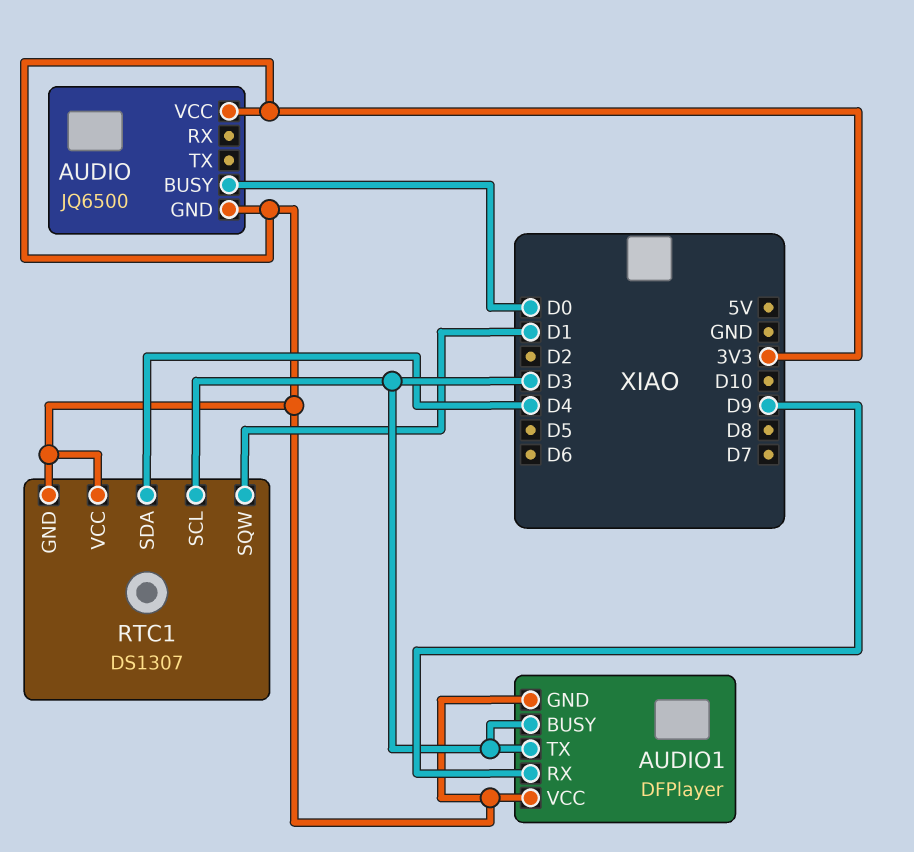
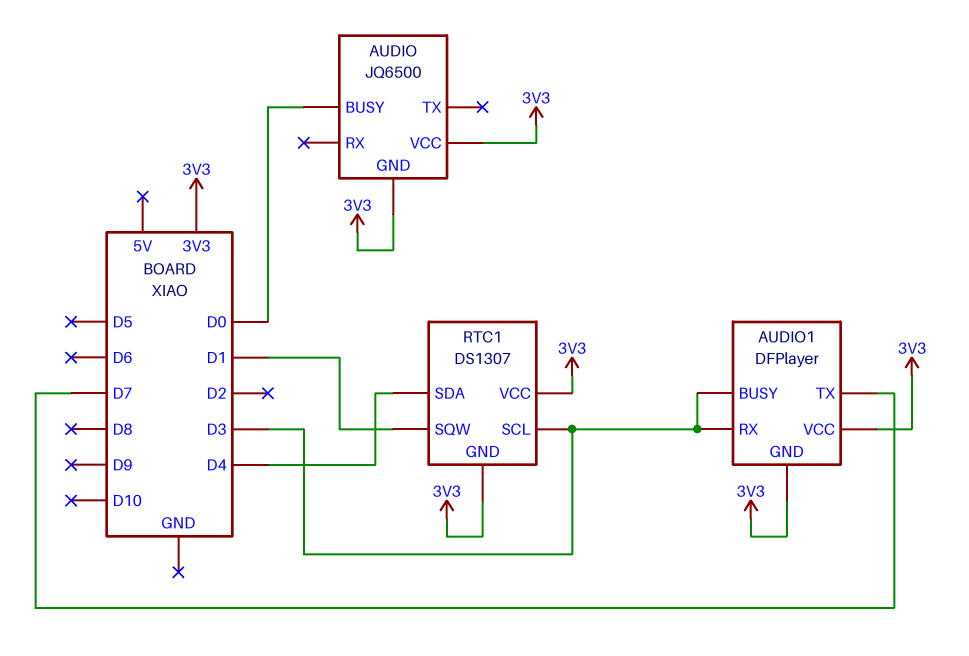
AUDIO1 pin RX: D9 -> D3
AUDIO1 pin TX: D3 -> D7

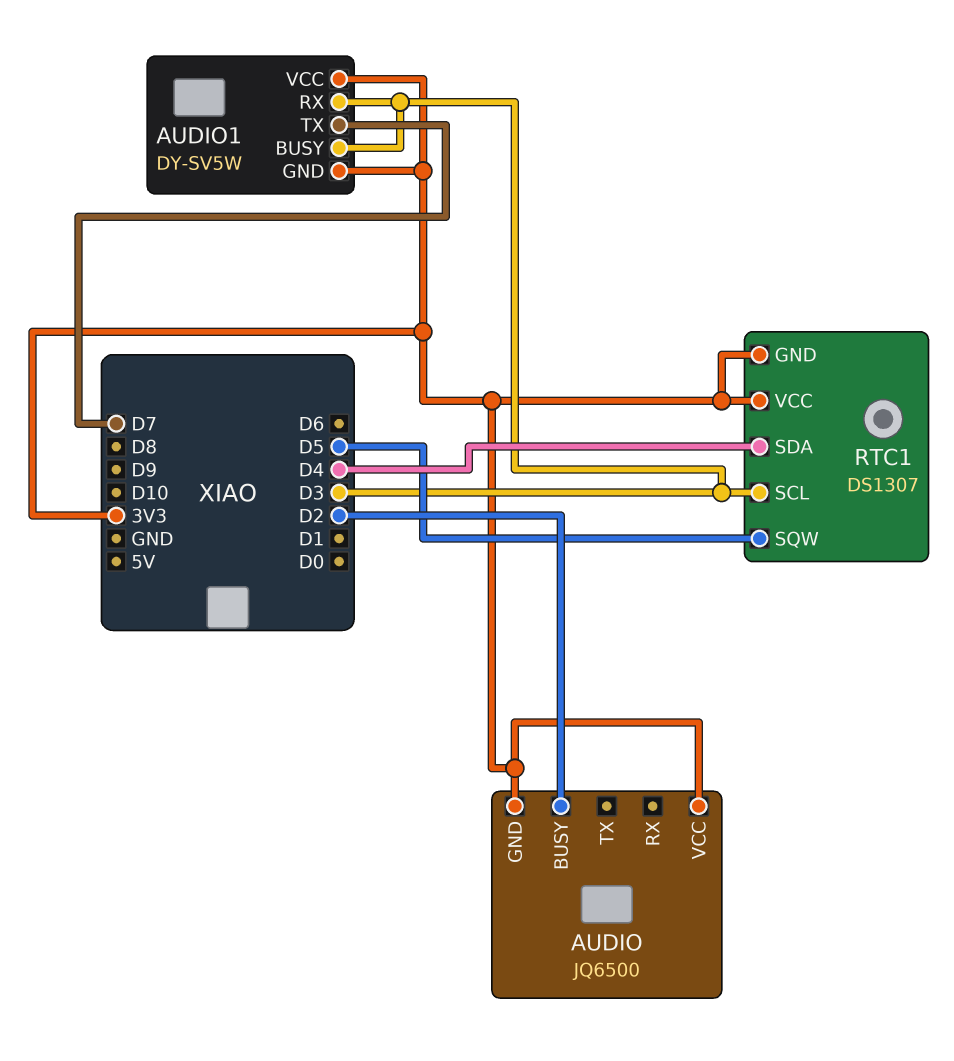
AUDIO pin BUSY: D0 -> D2
AUDIO1: DFPlayer -> DY-SV5W
RTC1 pin SQW: D1 -> D5

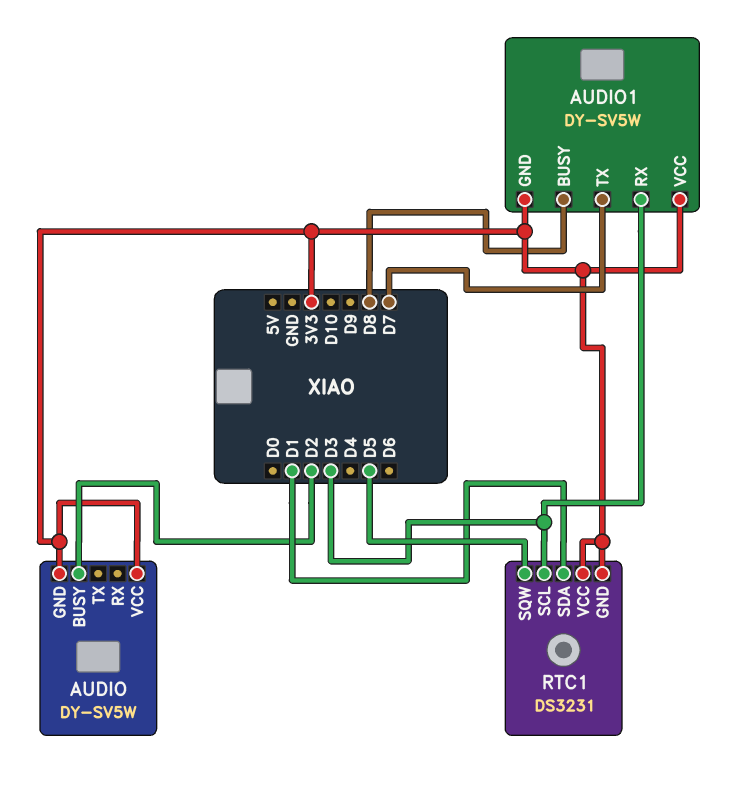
AUDIO: JQ6500 -> DY-SV5W
AUDIO1 pin BUSY: D3 -> D8
RTC1: DS1307 -> DS3231
RTC1 pin SDA: D4 -> D1

